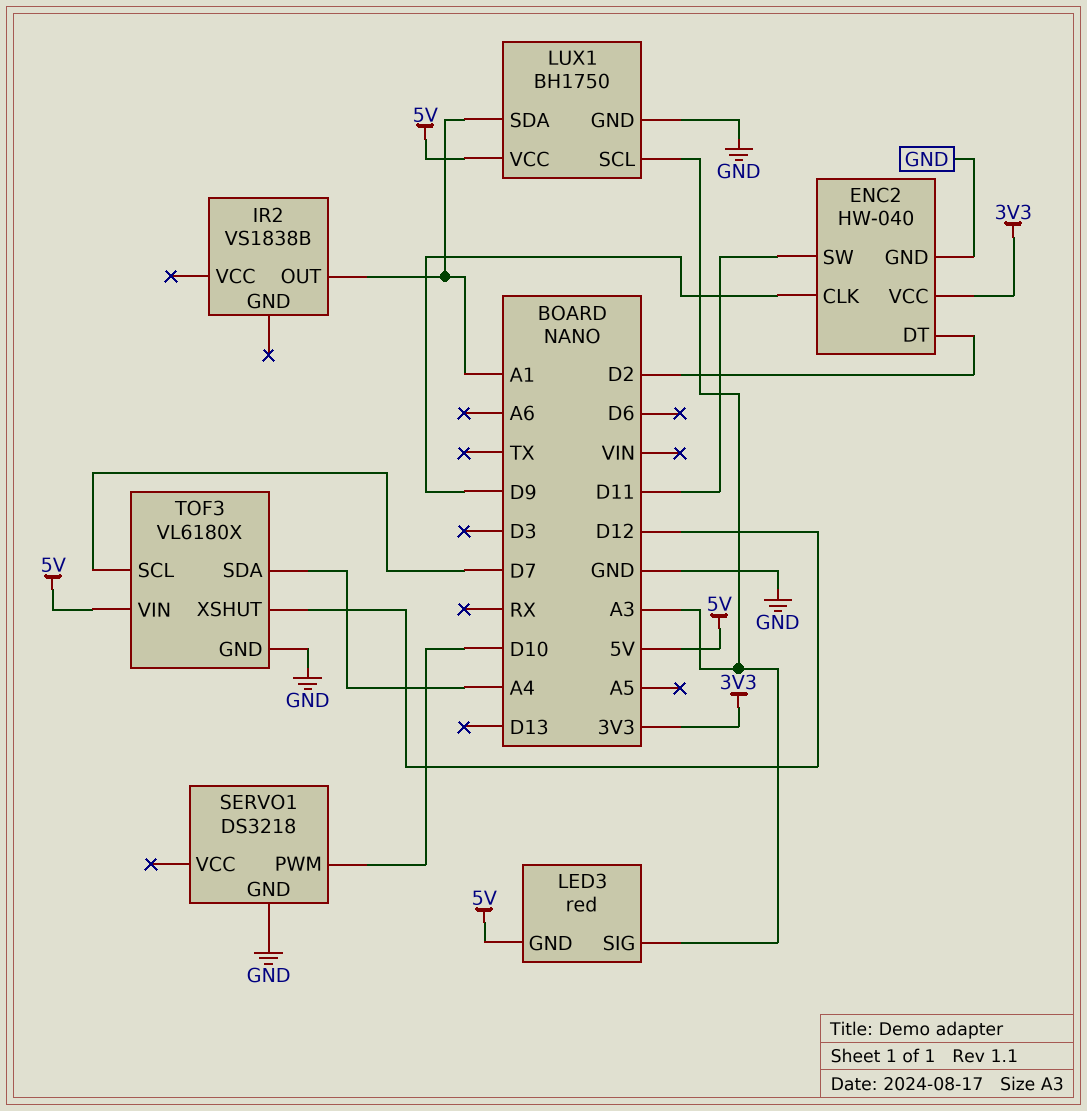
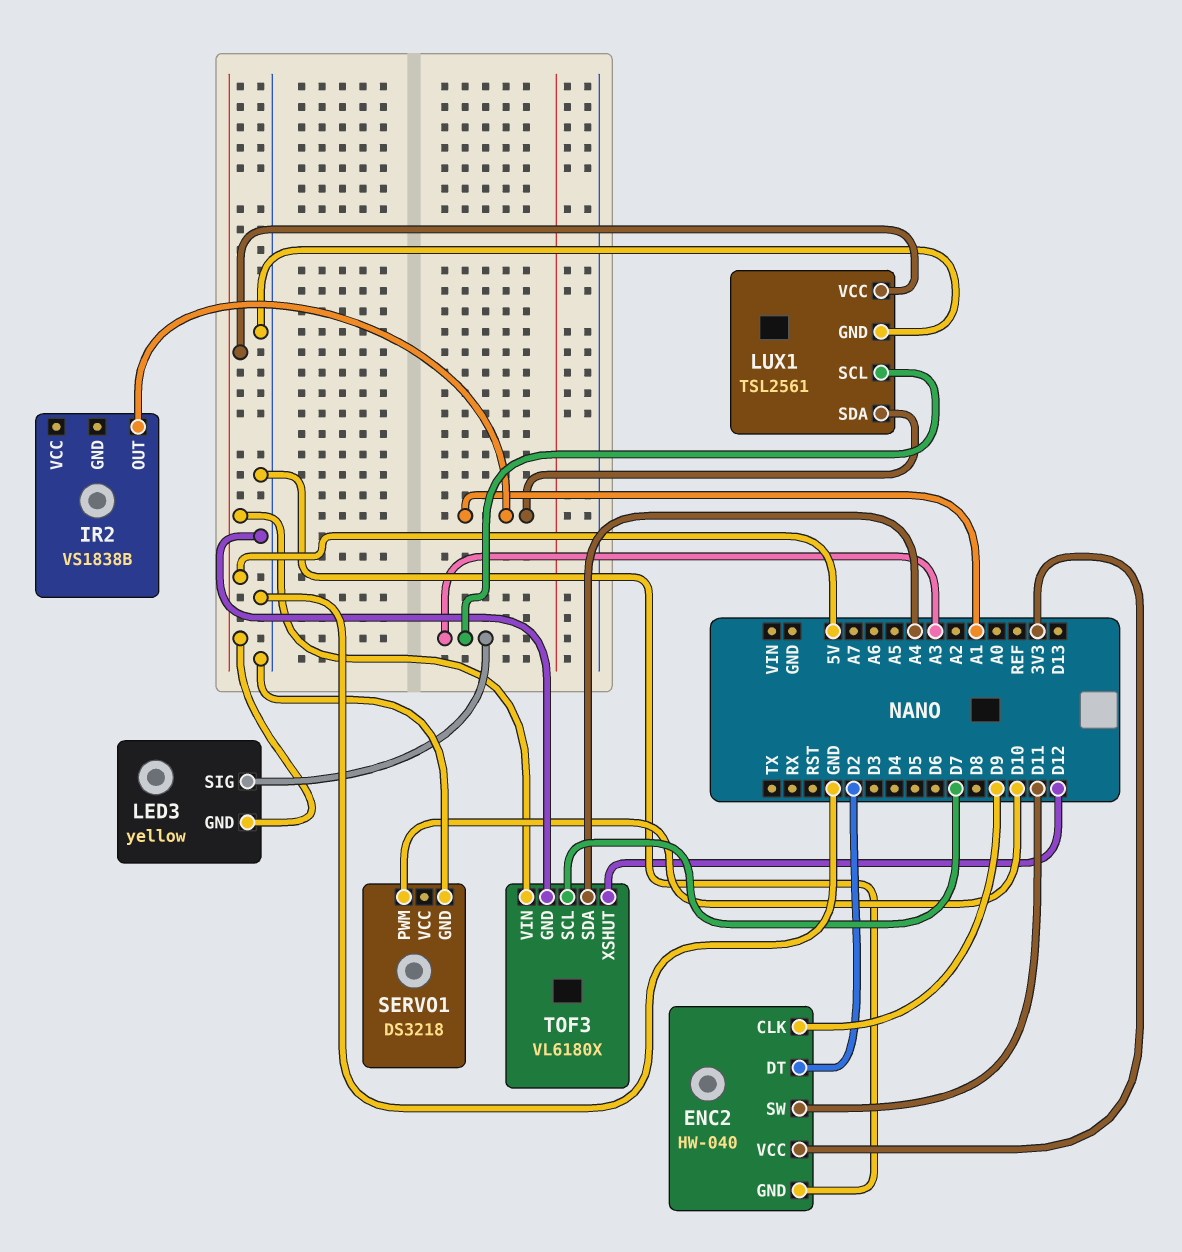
LED3: red -> yellow
LUX1: BH1750 -> TSL2561

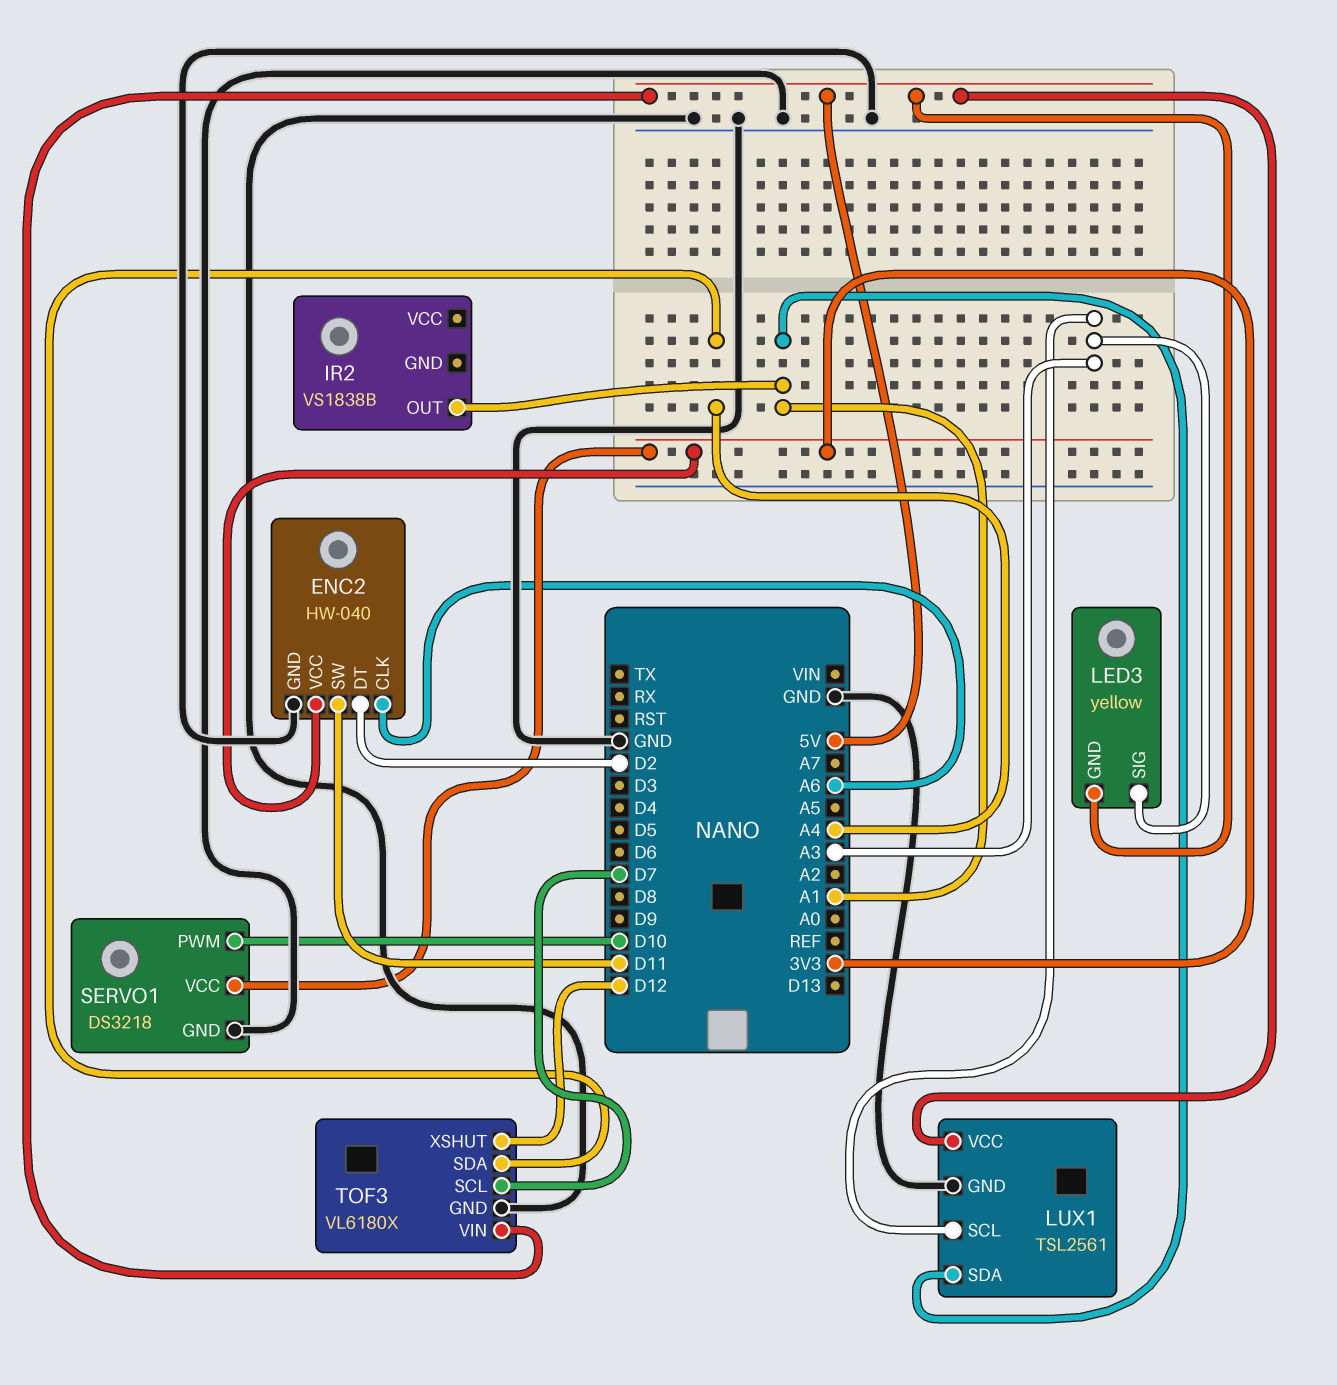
ENC2 pin CLK: D9 -> A6
SERVO1 pin VCC: none -> 3V3

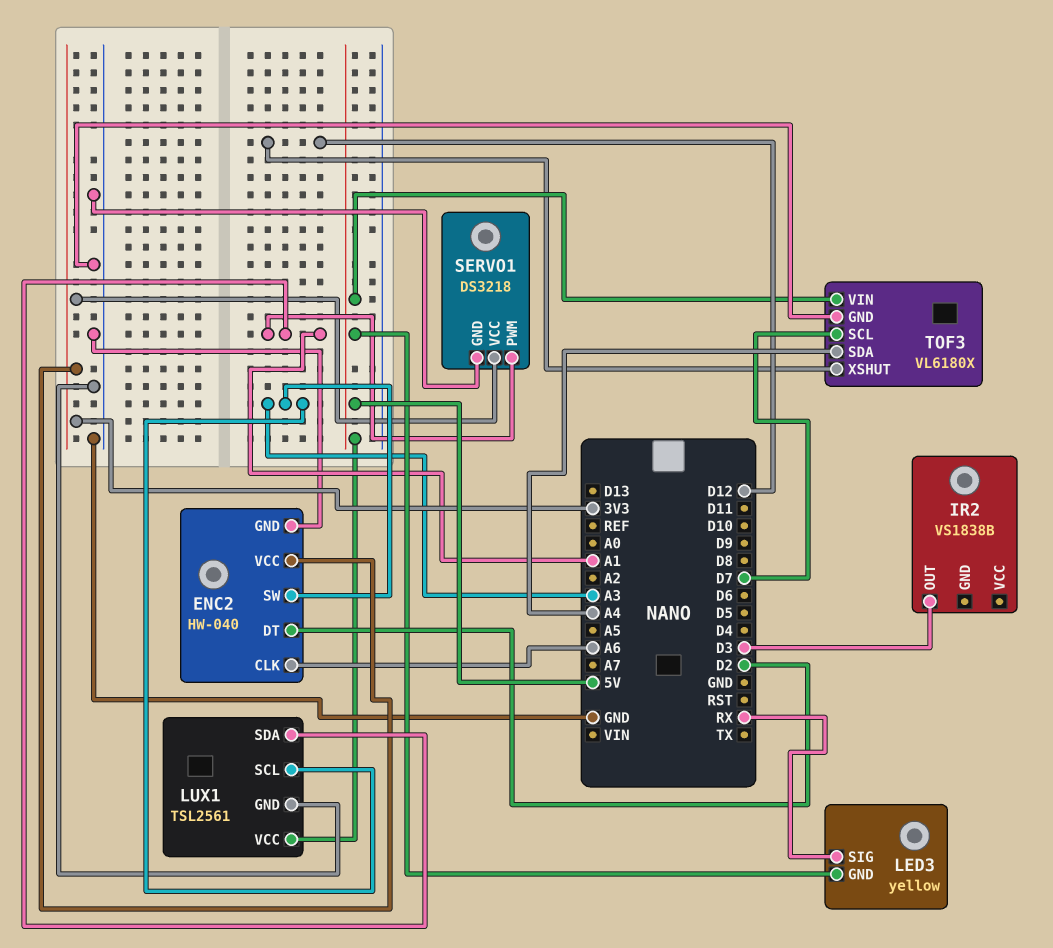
ENC2 pin SW: D11 -> A3
IR2 pin OUT: A1 -> D3
LED3 pin SIG: A3 -> RX
SERVO1 pin PWM: D10 -> A1

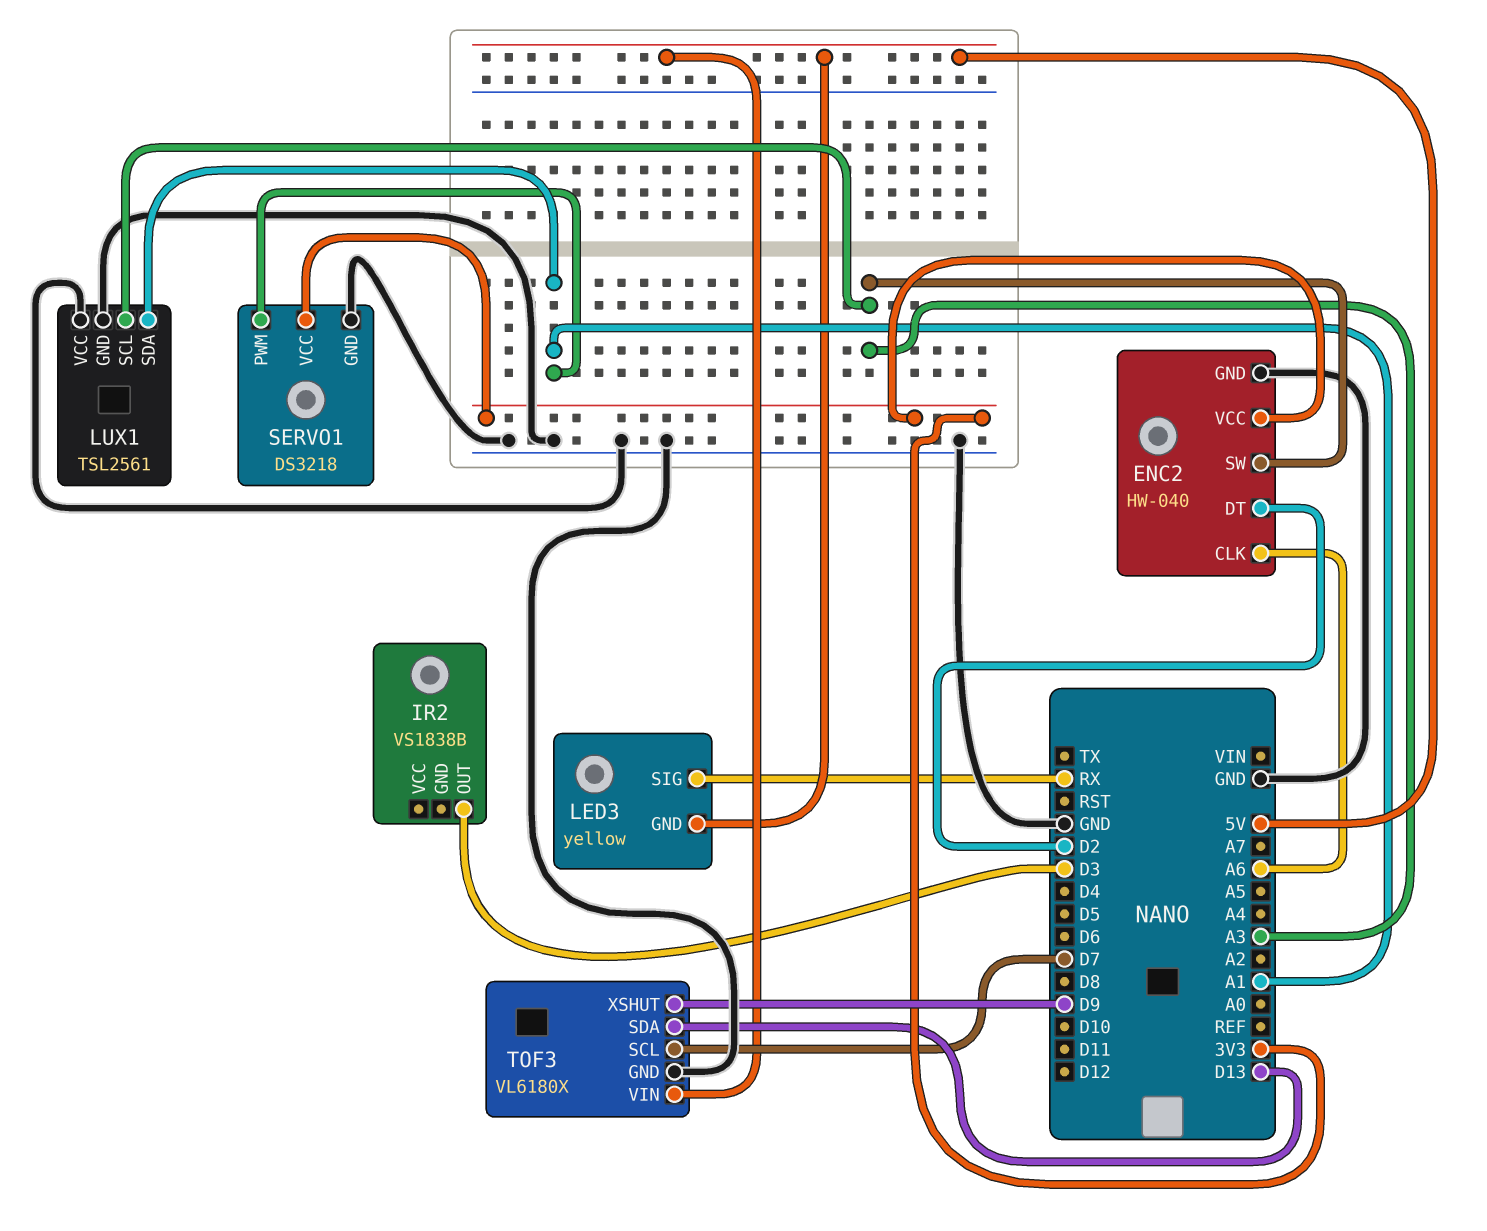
LUX1 pin VCC: 5V -> GND
TOF3 pin SDA: A4 -> D13
TOF3 pin XSHUT: D12 -> D9

